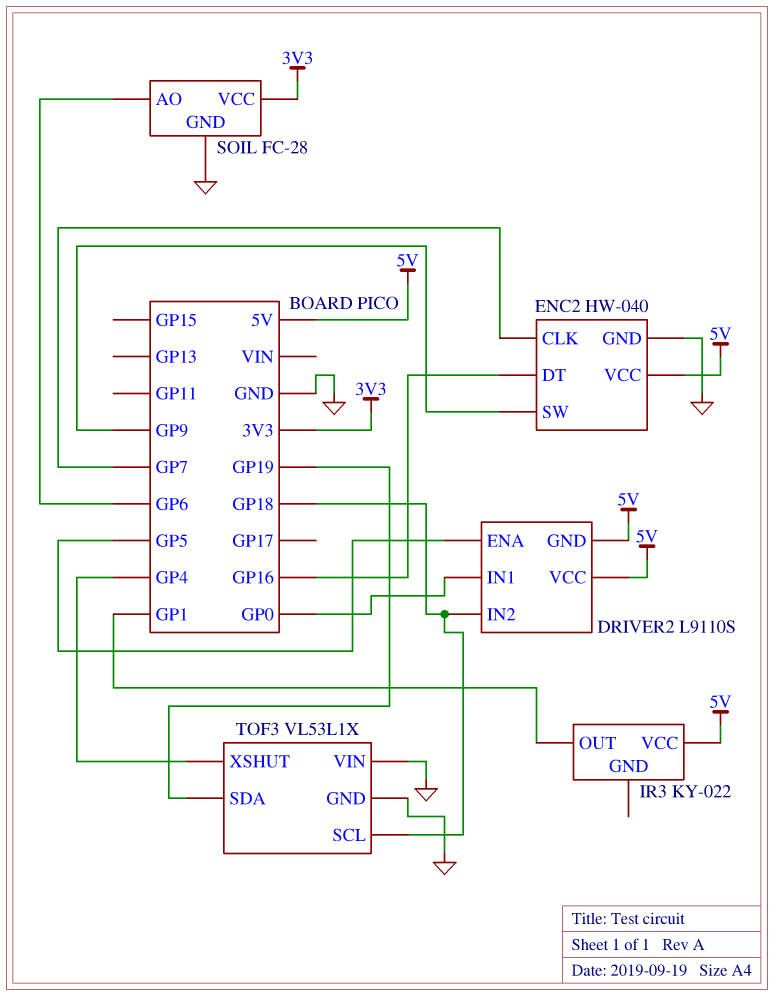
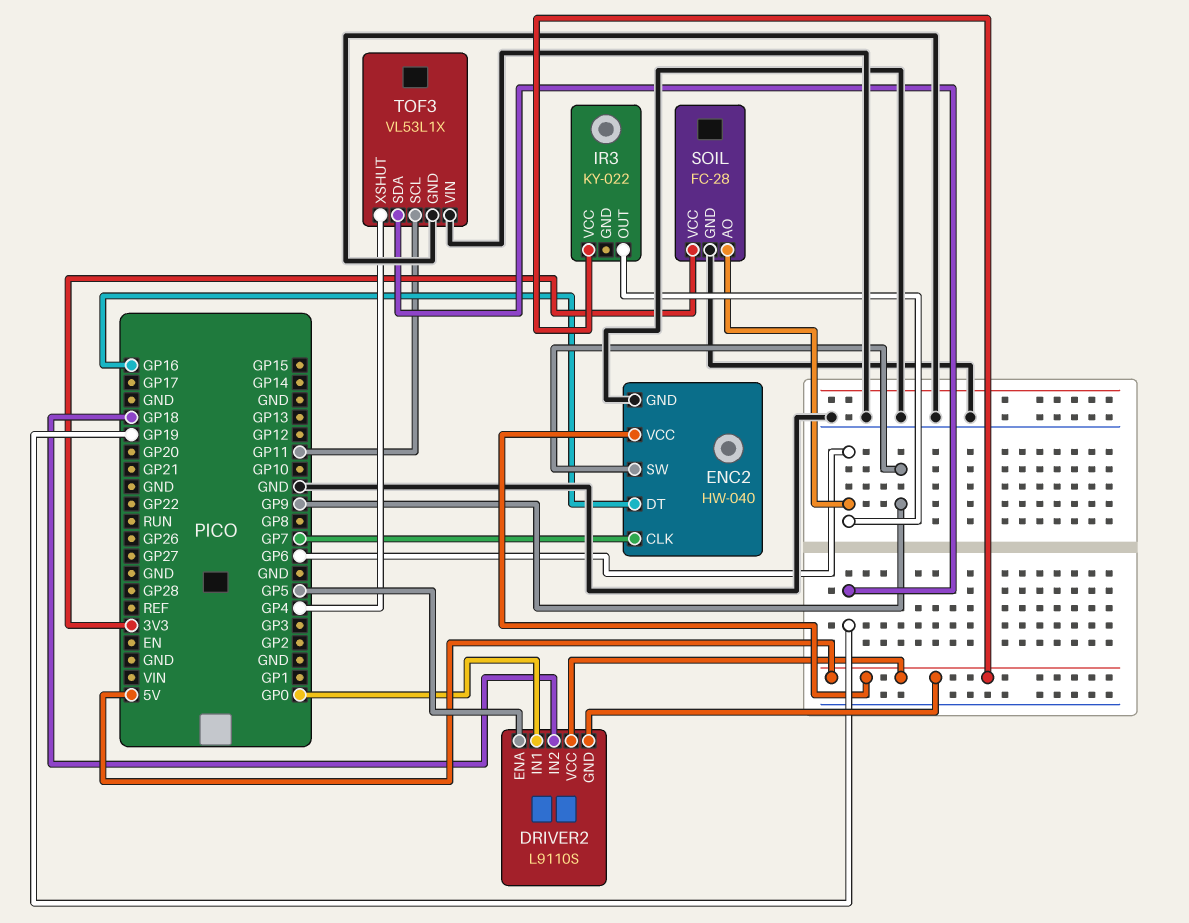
IR3 pin OUT: GP1 -> GP6
TOF3 pin SCL: GP18 -> GP11

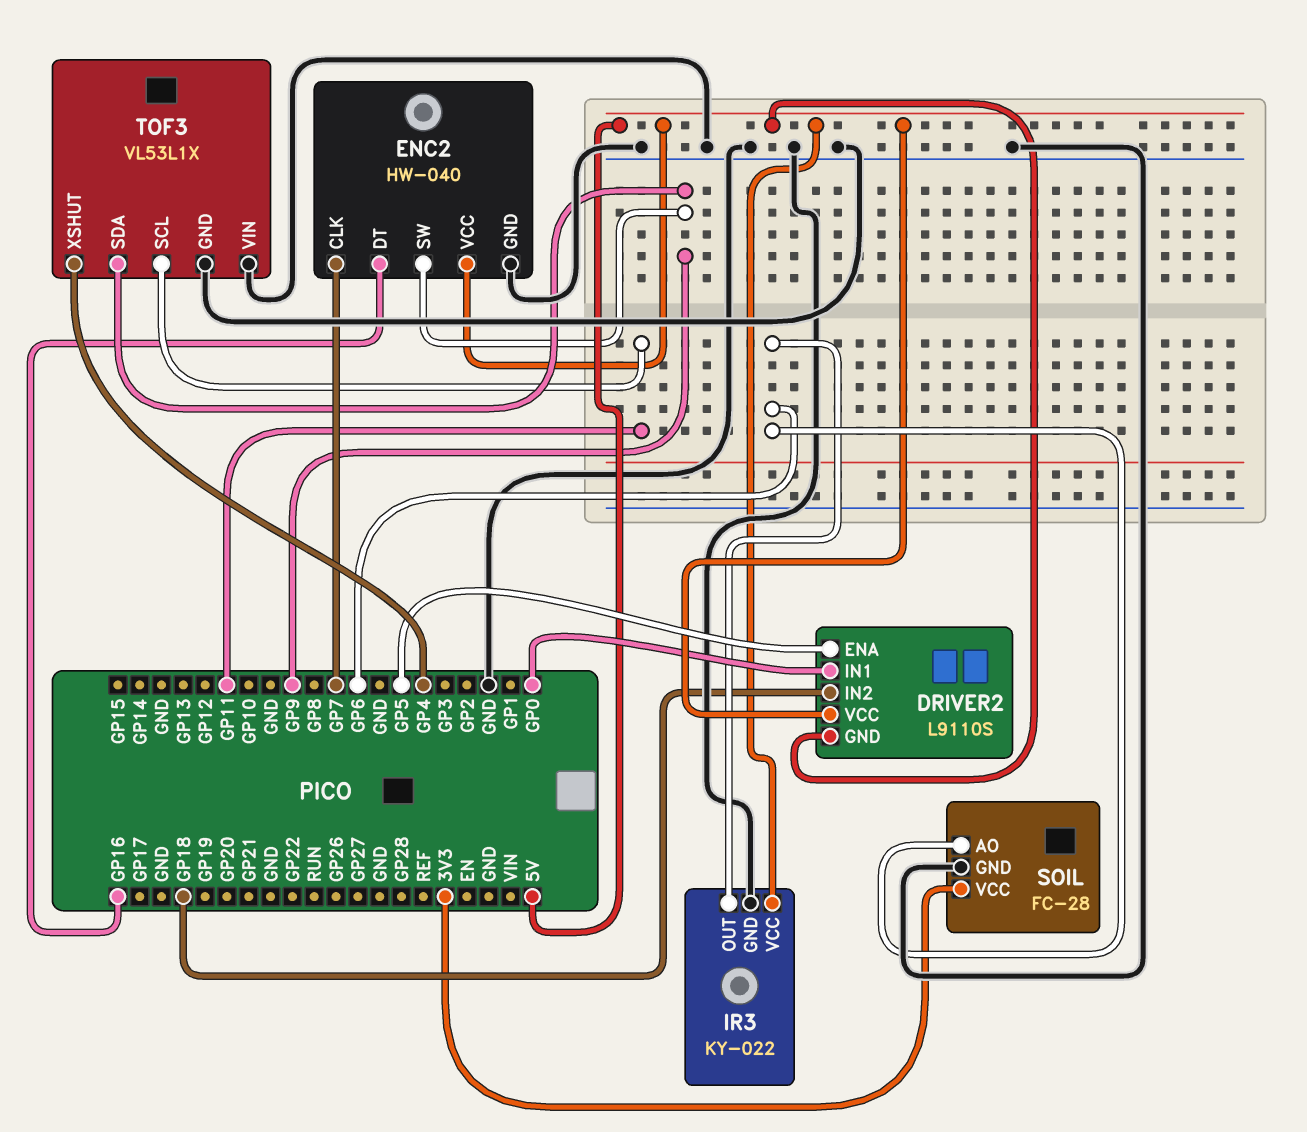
IR3 pin GND: none -> GND
TOF3 pin SDA: GP19 -> GP9

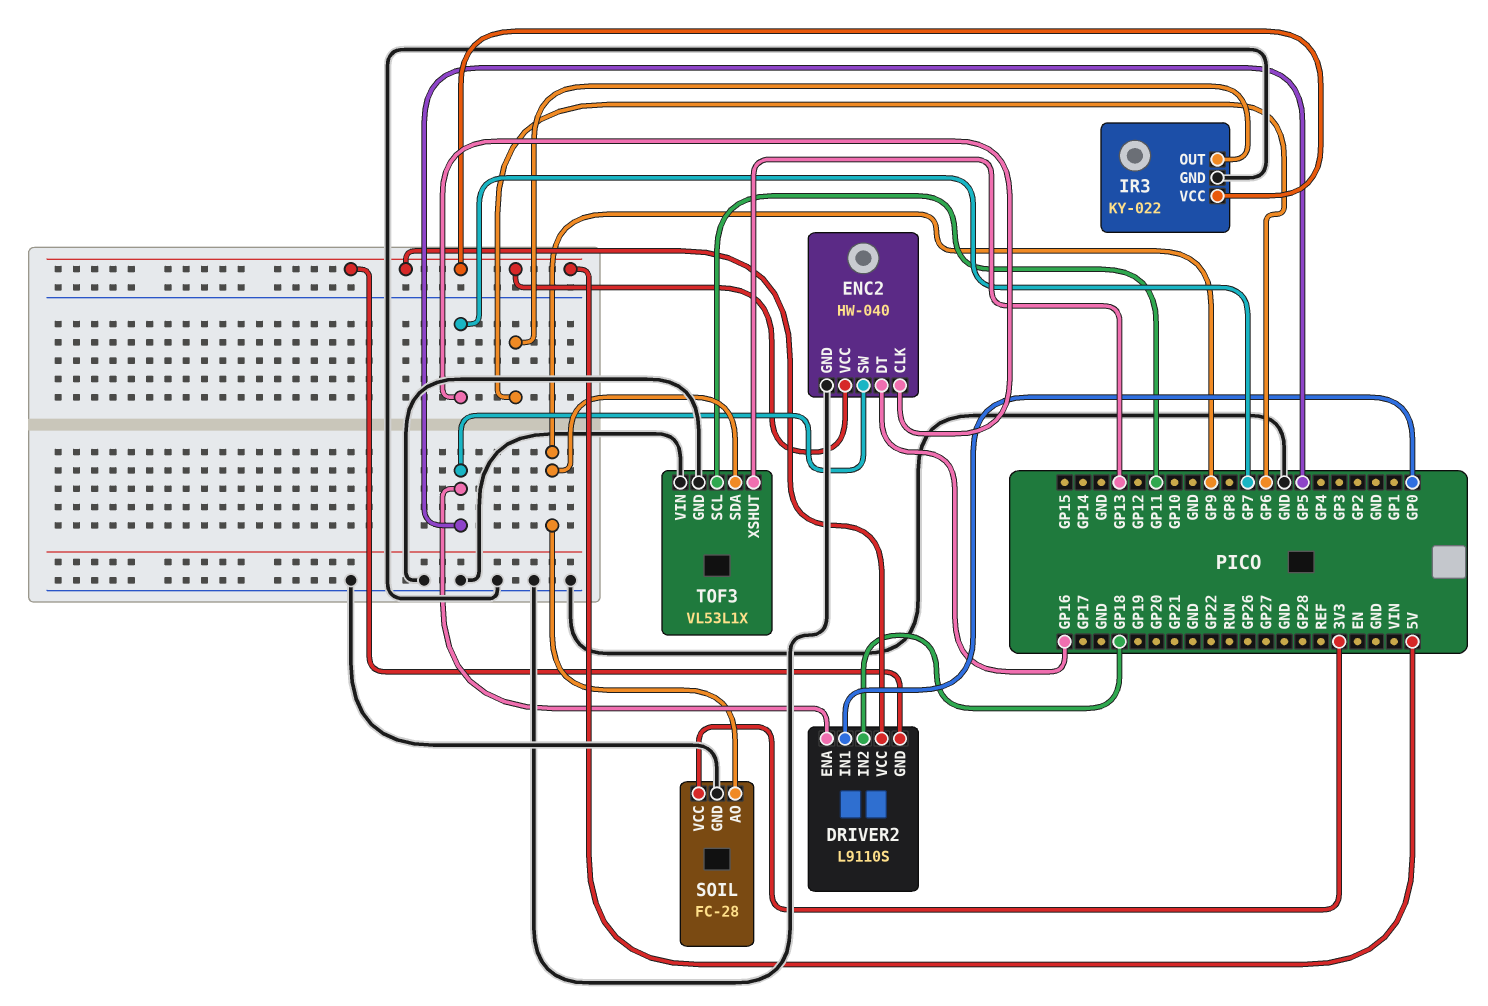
ENC2 pin SW: GP9 -> GP5
SOIL pin AO: GP6 -> GP9
TOF3 pin XSHUT: GP4 -> GP13

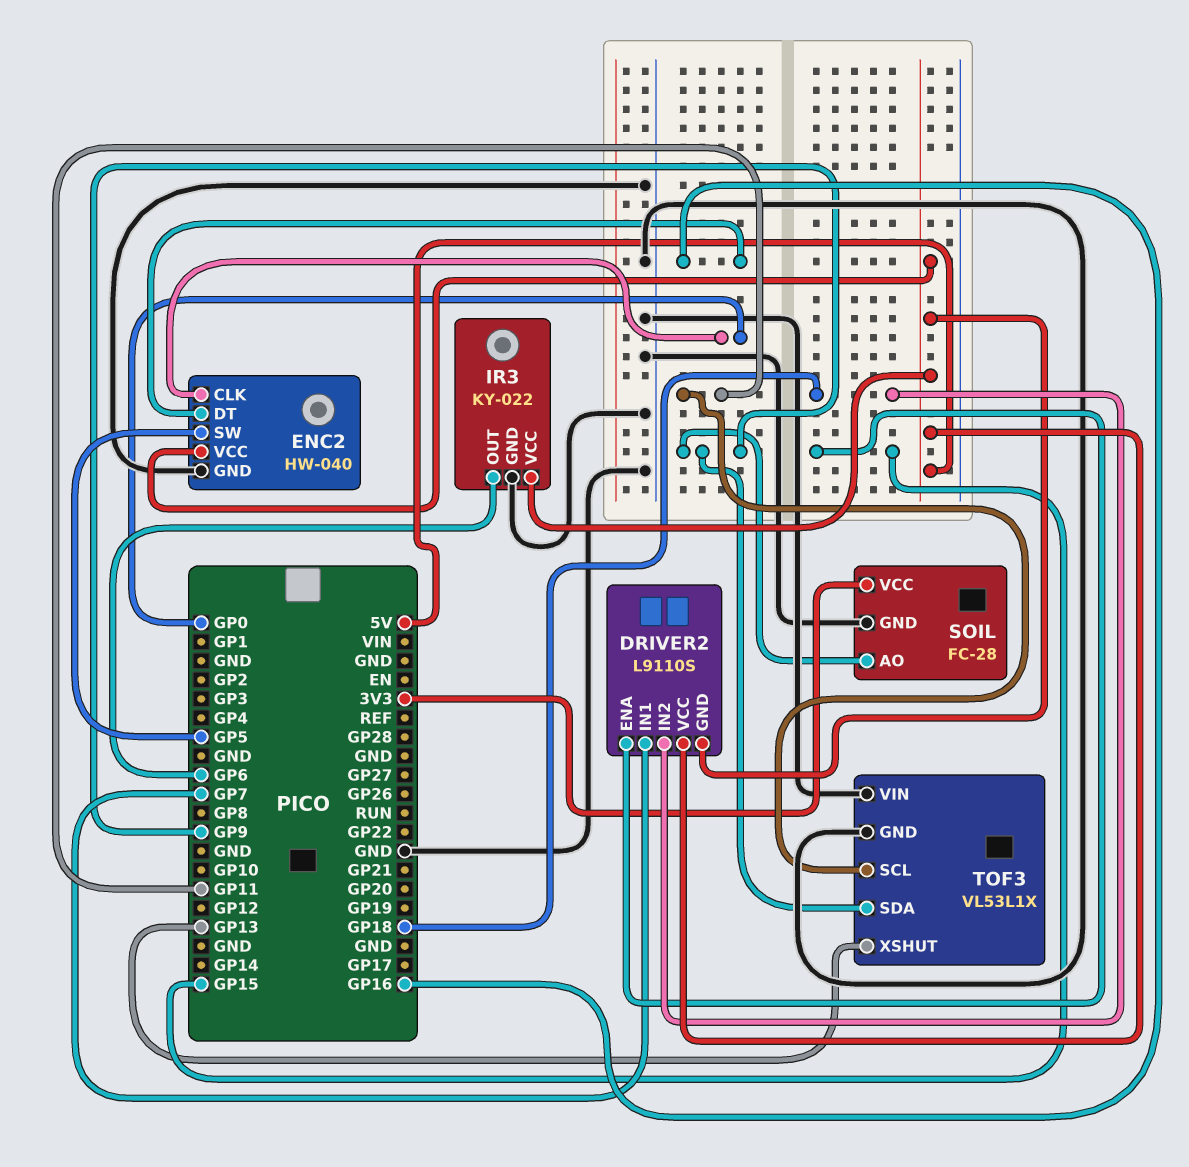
DRIVER2 pin ENA: GP5 -> GP15
DRIVER2 pin IN1: GP0 -> GP7
ENC2 pin CLK: GP7 -> GP0

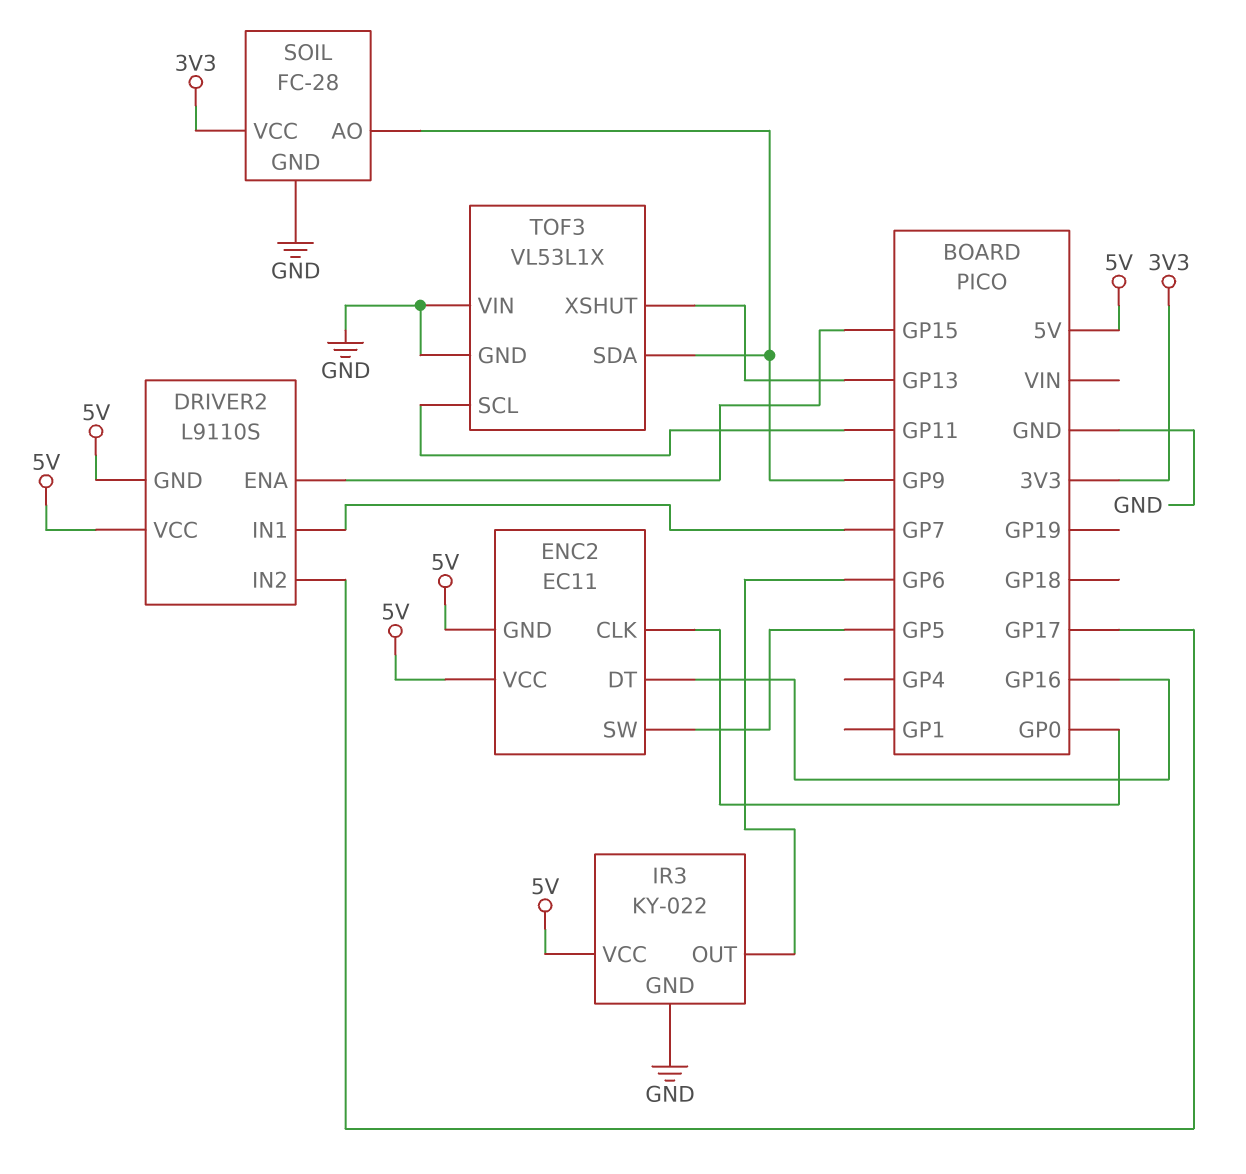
DRIVER2 pin IN2: GP18 -> GP17
ENC2: HW-040 -> EC11
ENC2 pin GND: GND -> 5V

